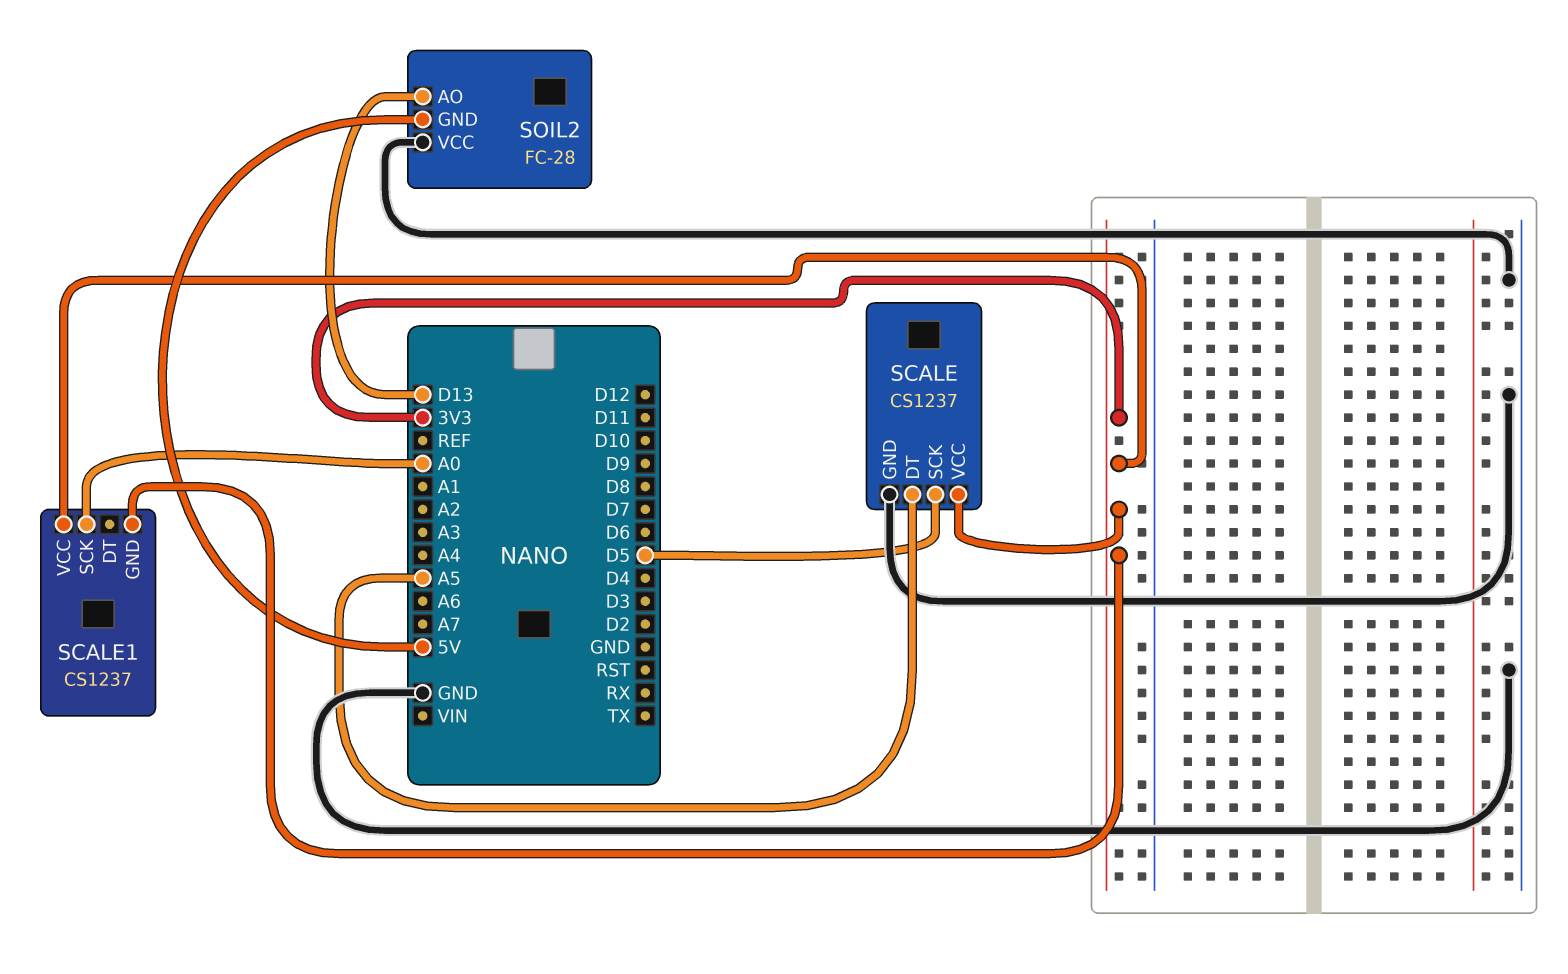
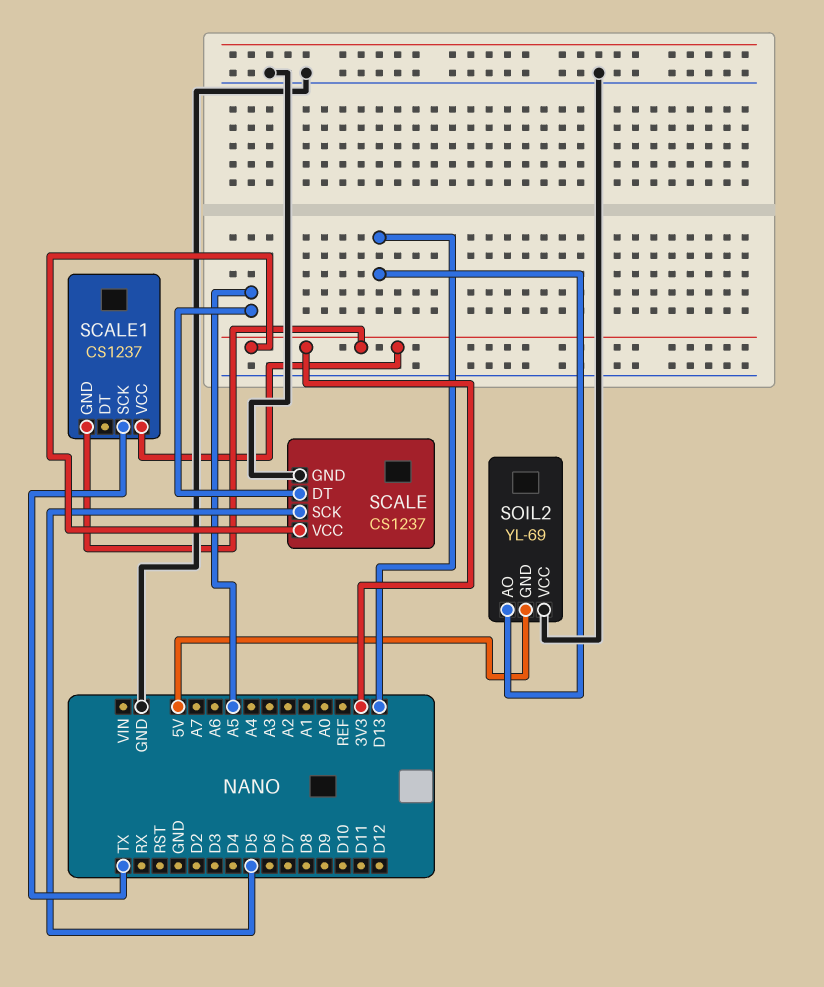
SCALE1 pin SCK: A0 -> TX
SOIL2: FC-28 -> YL-69

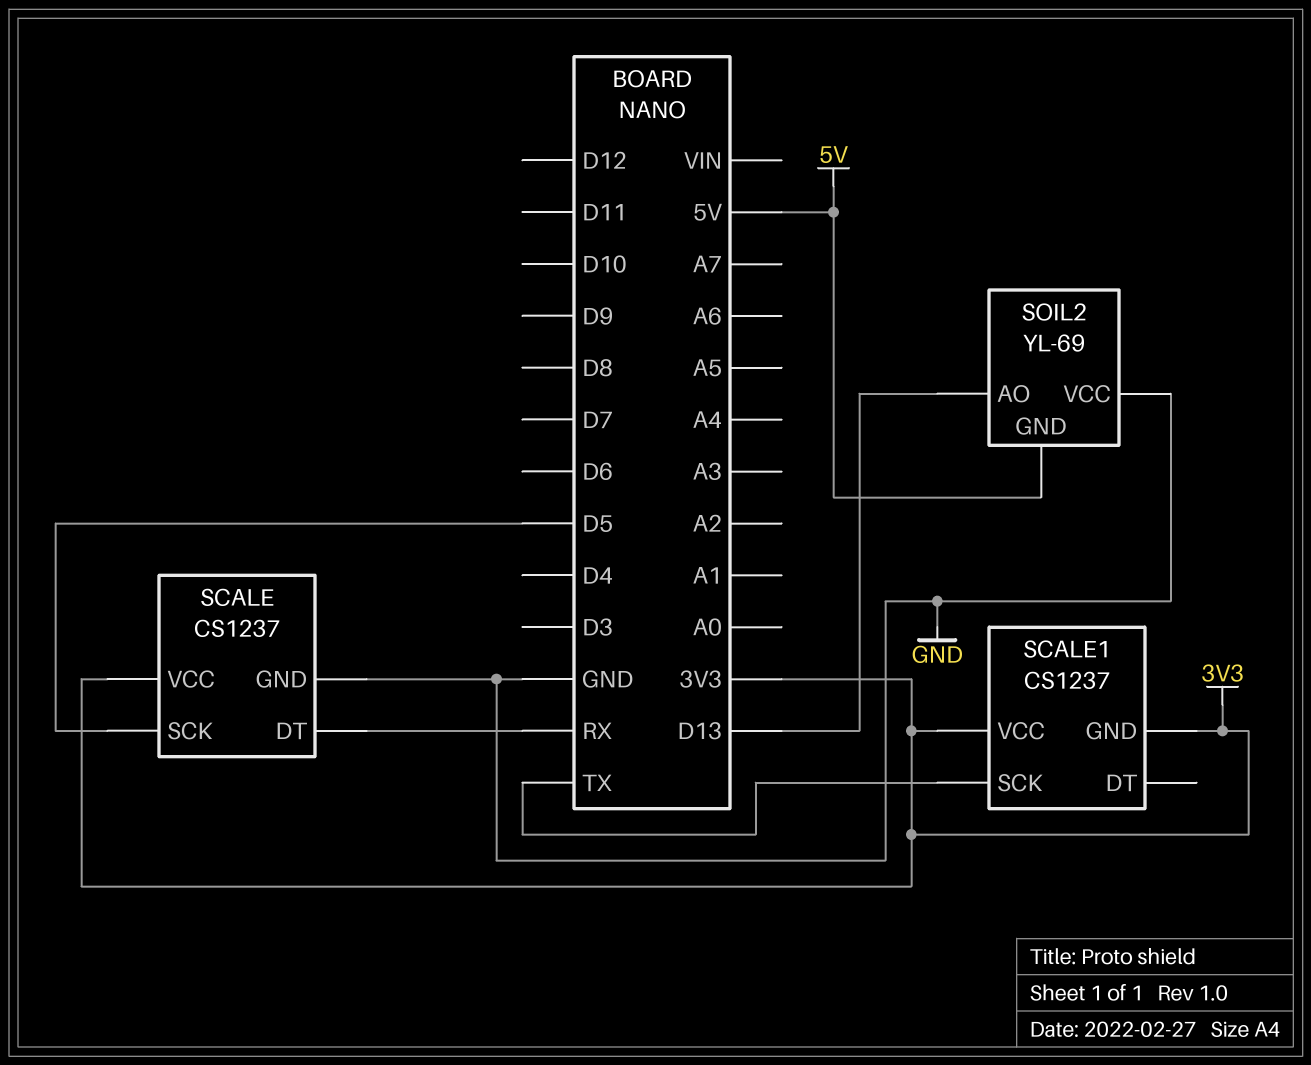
SCALE pin DT: A5 -> RX

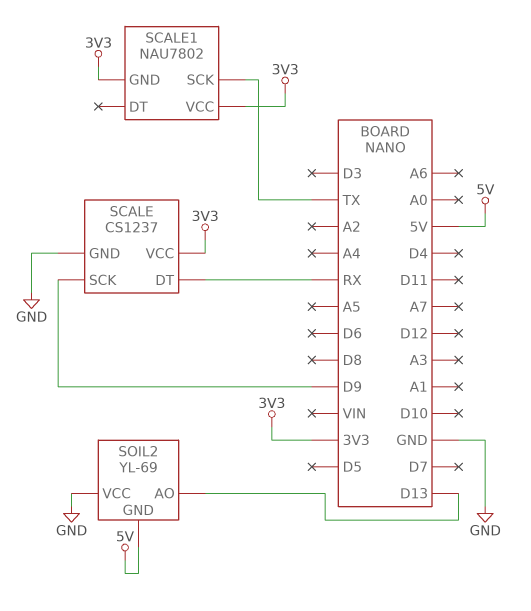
SCALE pin SCK: D5 -> D9
SCALE1: CS1237 -> NAU7802

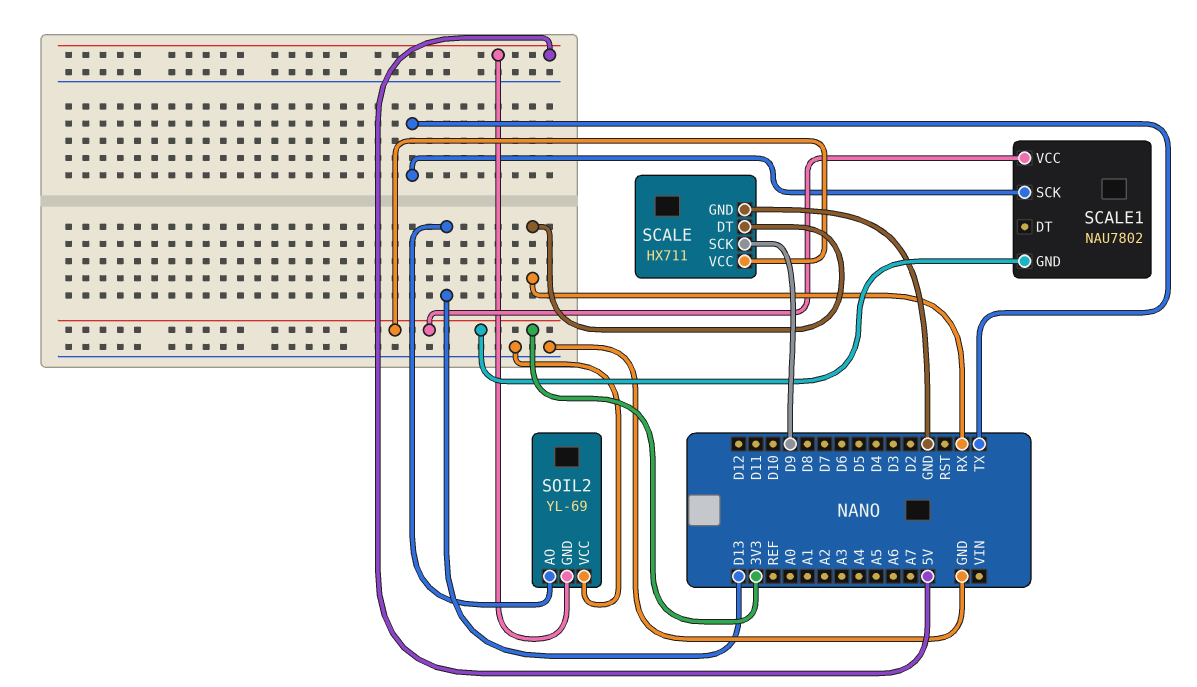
SCALE: CS1237 -> HX711

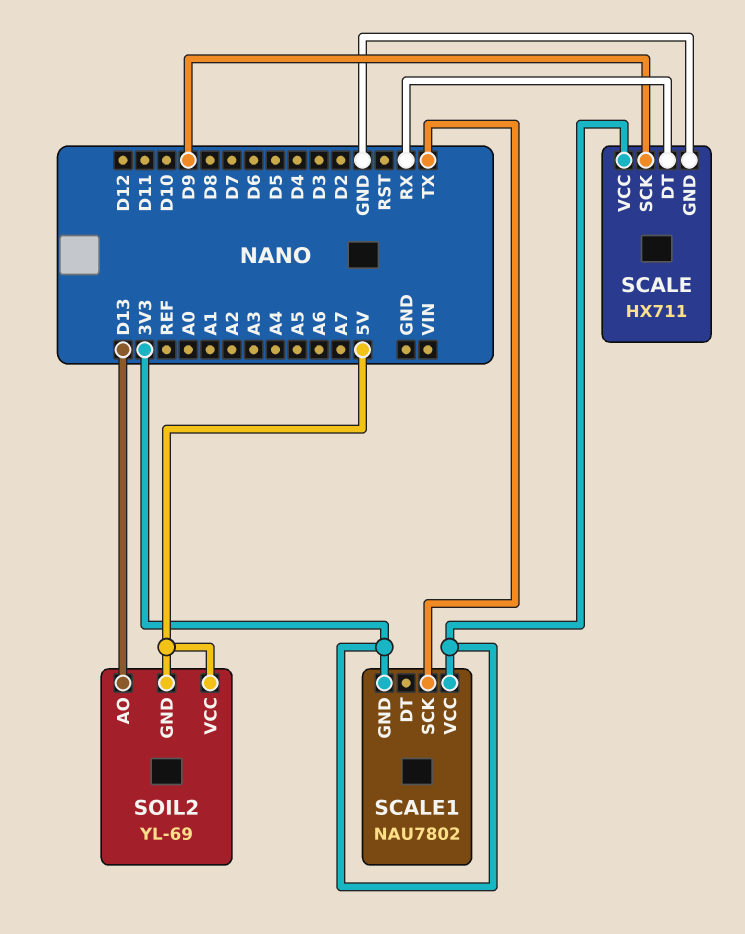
SOIL2 pin VCC: GND -> 5V

